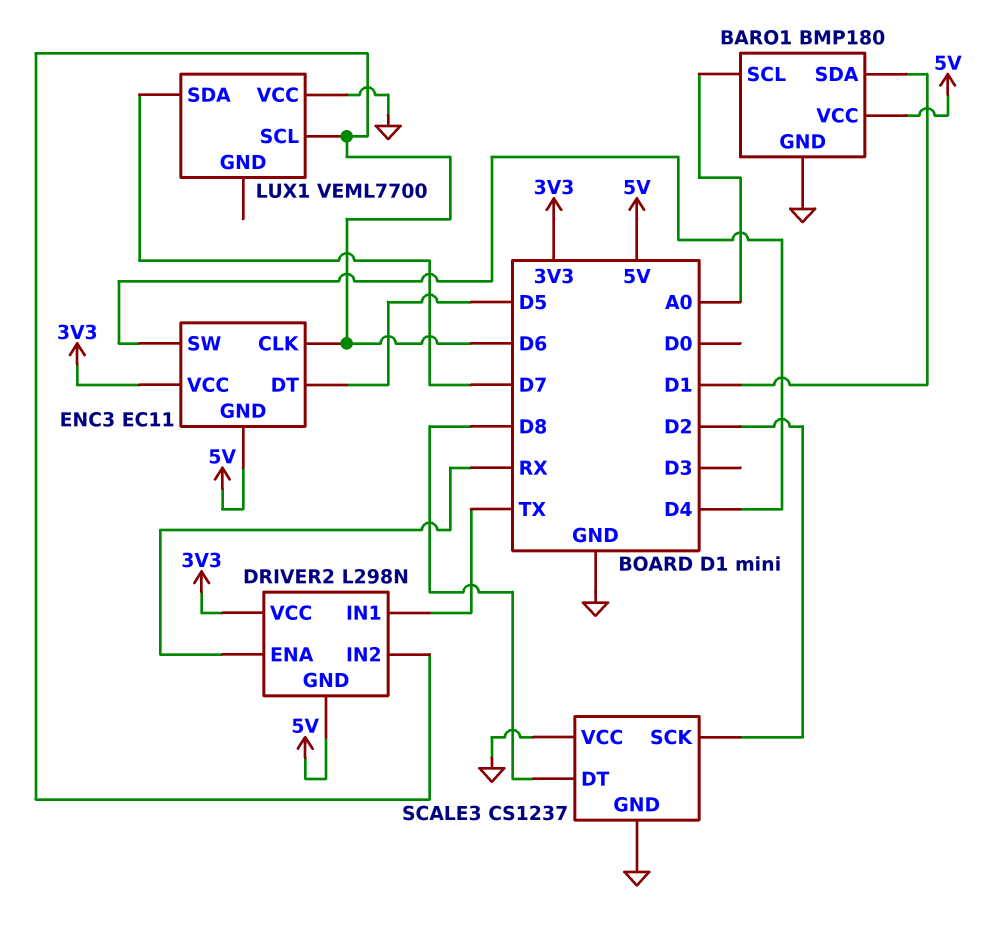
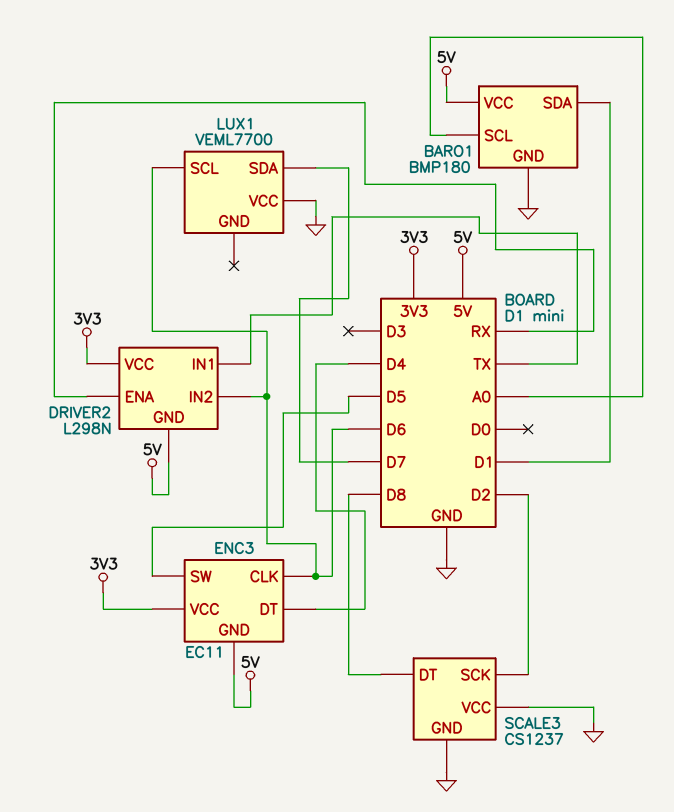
ENC3 pin DT: D5 -> D4
ENC3 pin SW: D4 -> D5

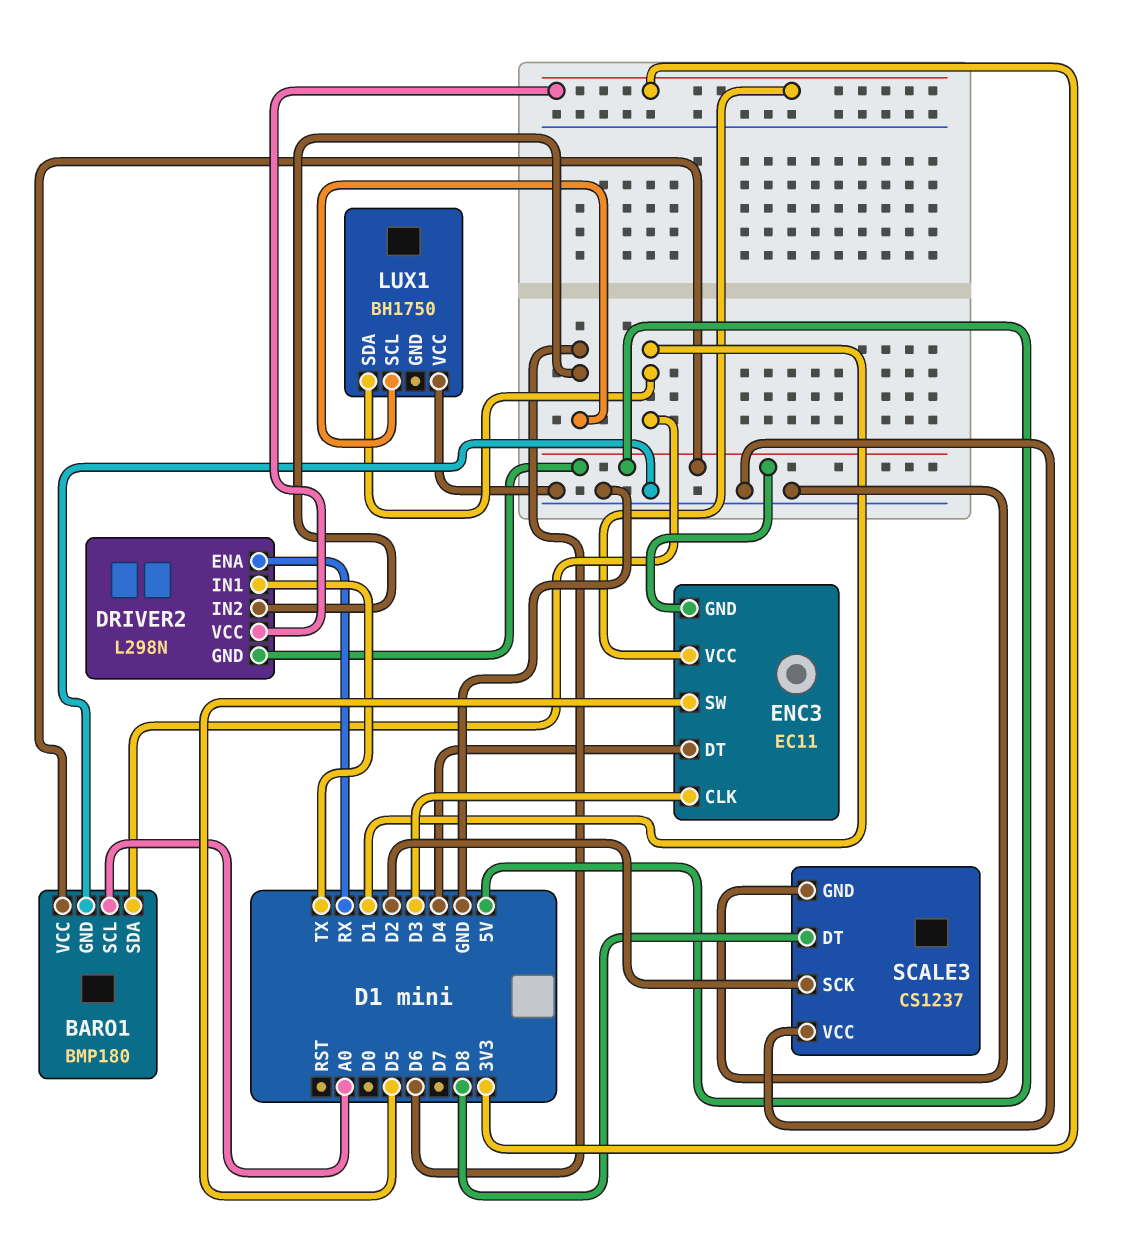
ENC3 pin CLK: D6 -> D3
LUX1: VEML7700 -> BH1750
LUX1 pin SDA: D7 -> D1

